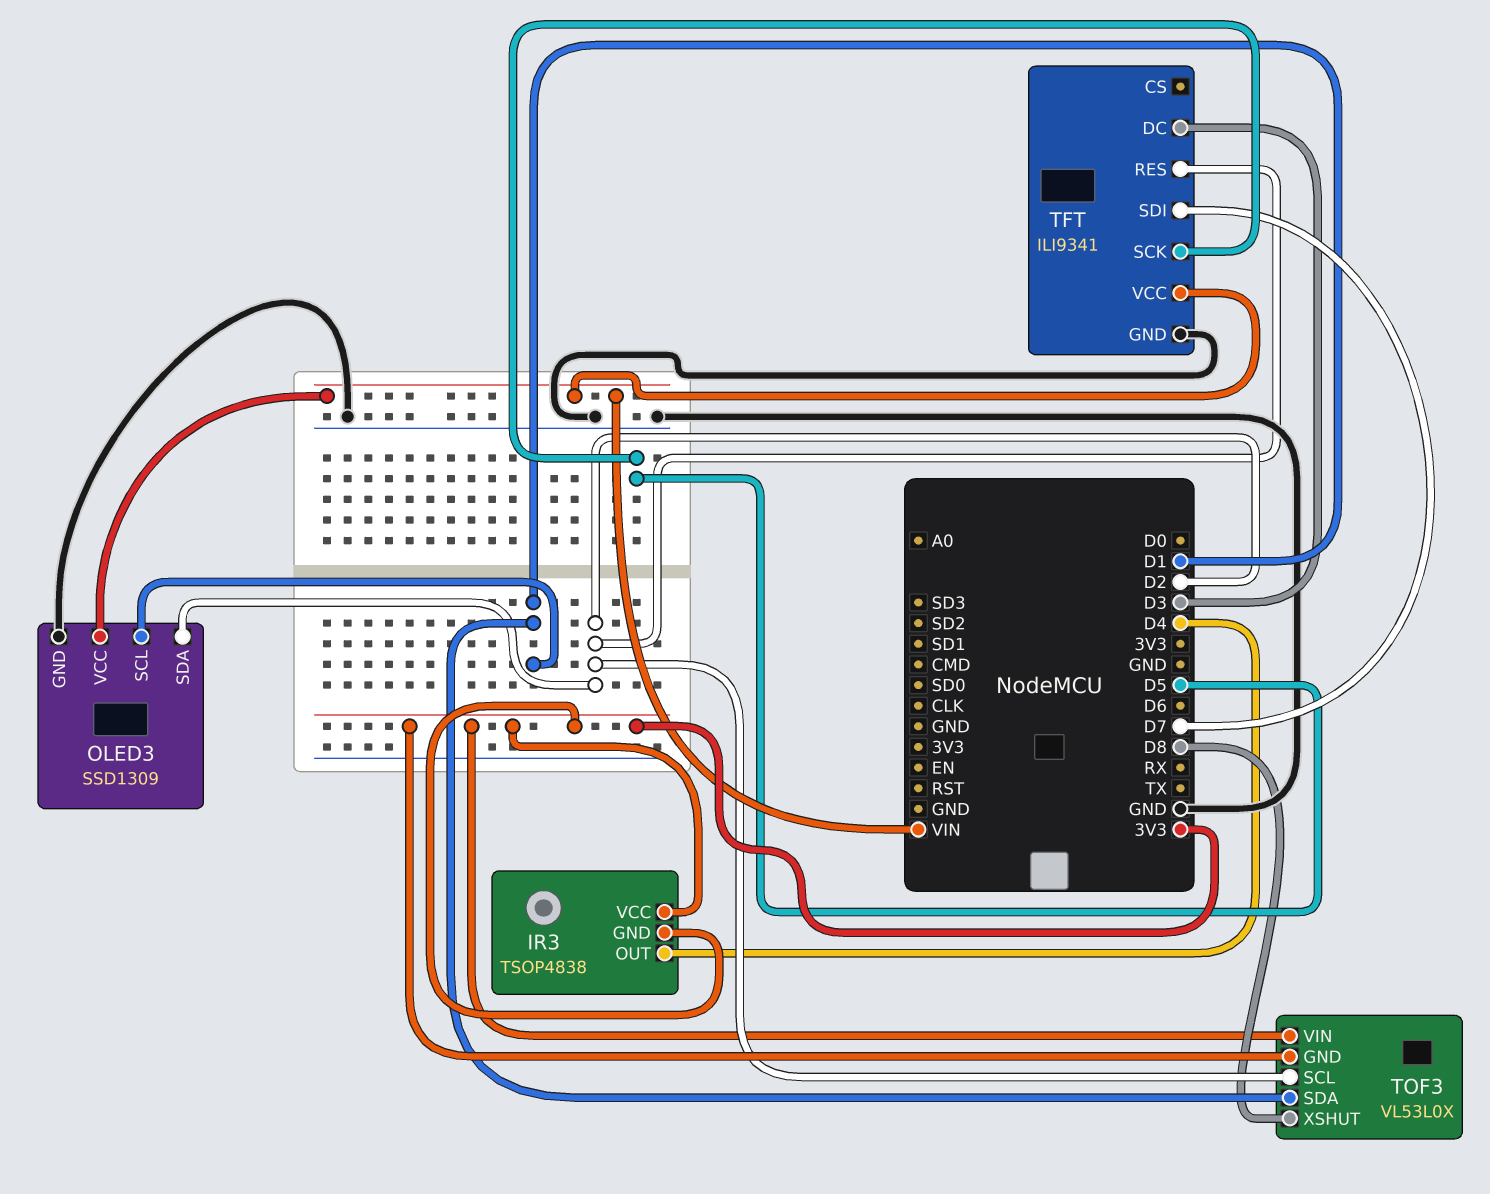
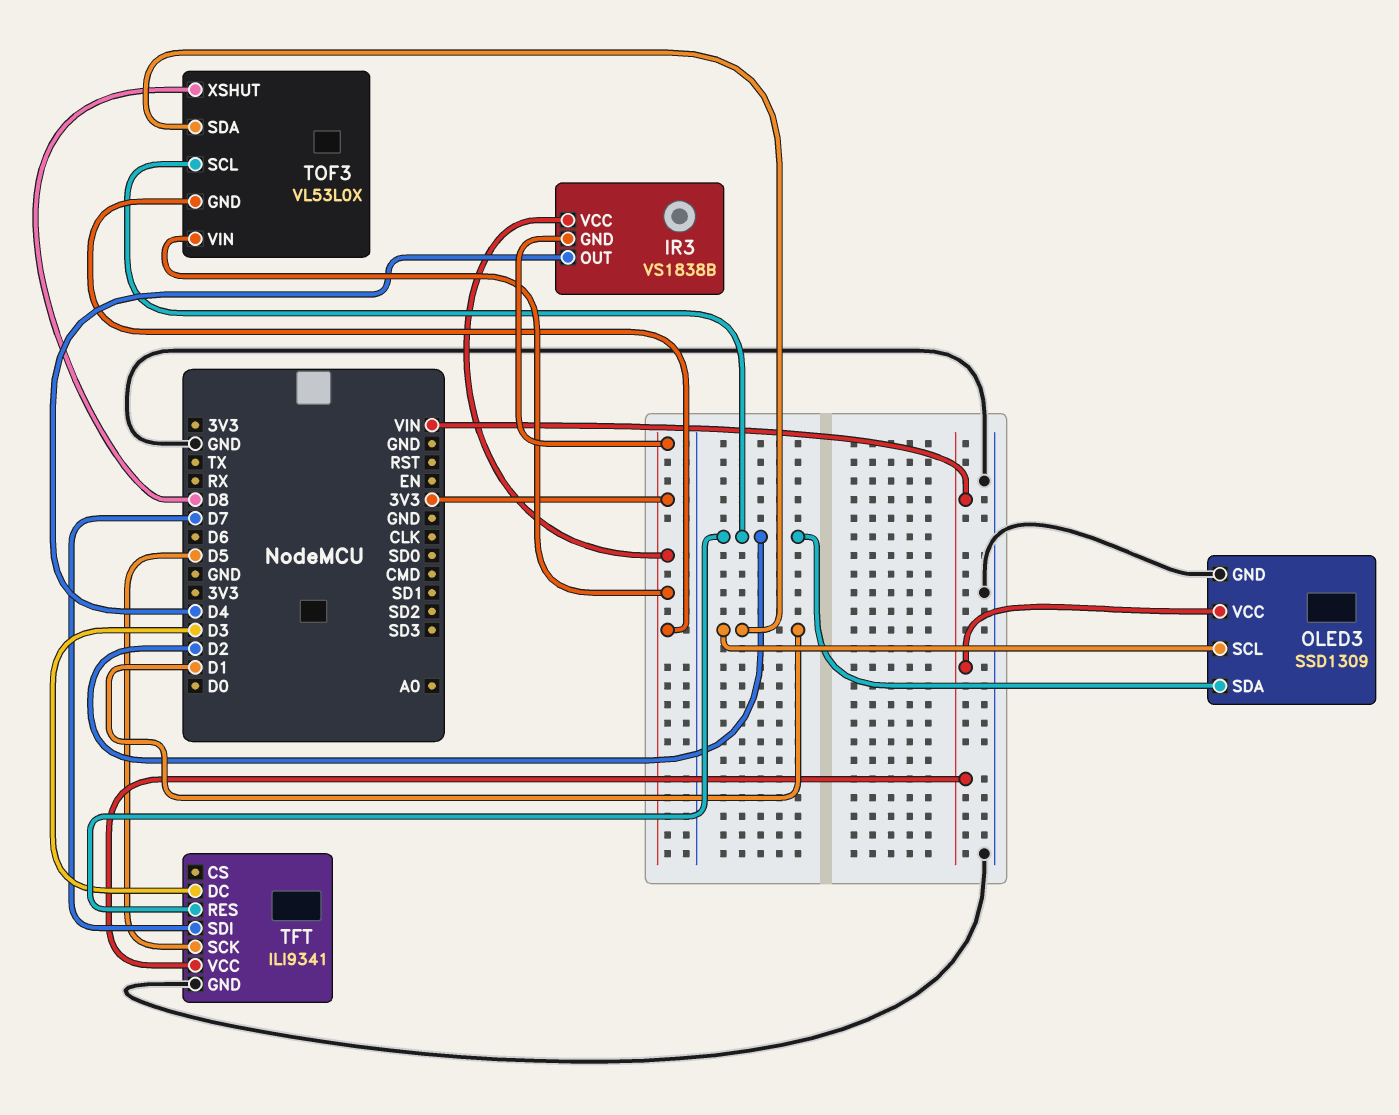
IR3: TSOP4838 -> VS1838B

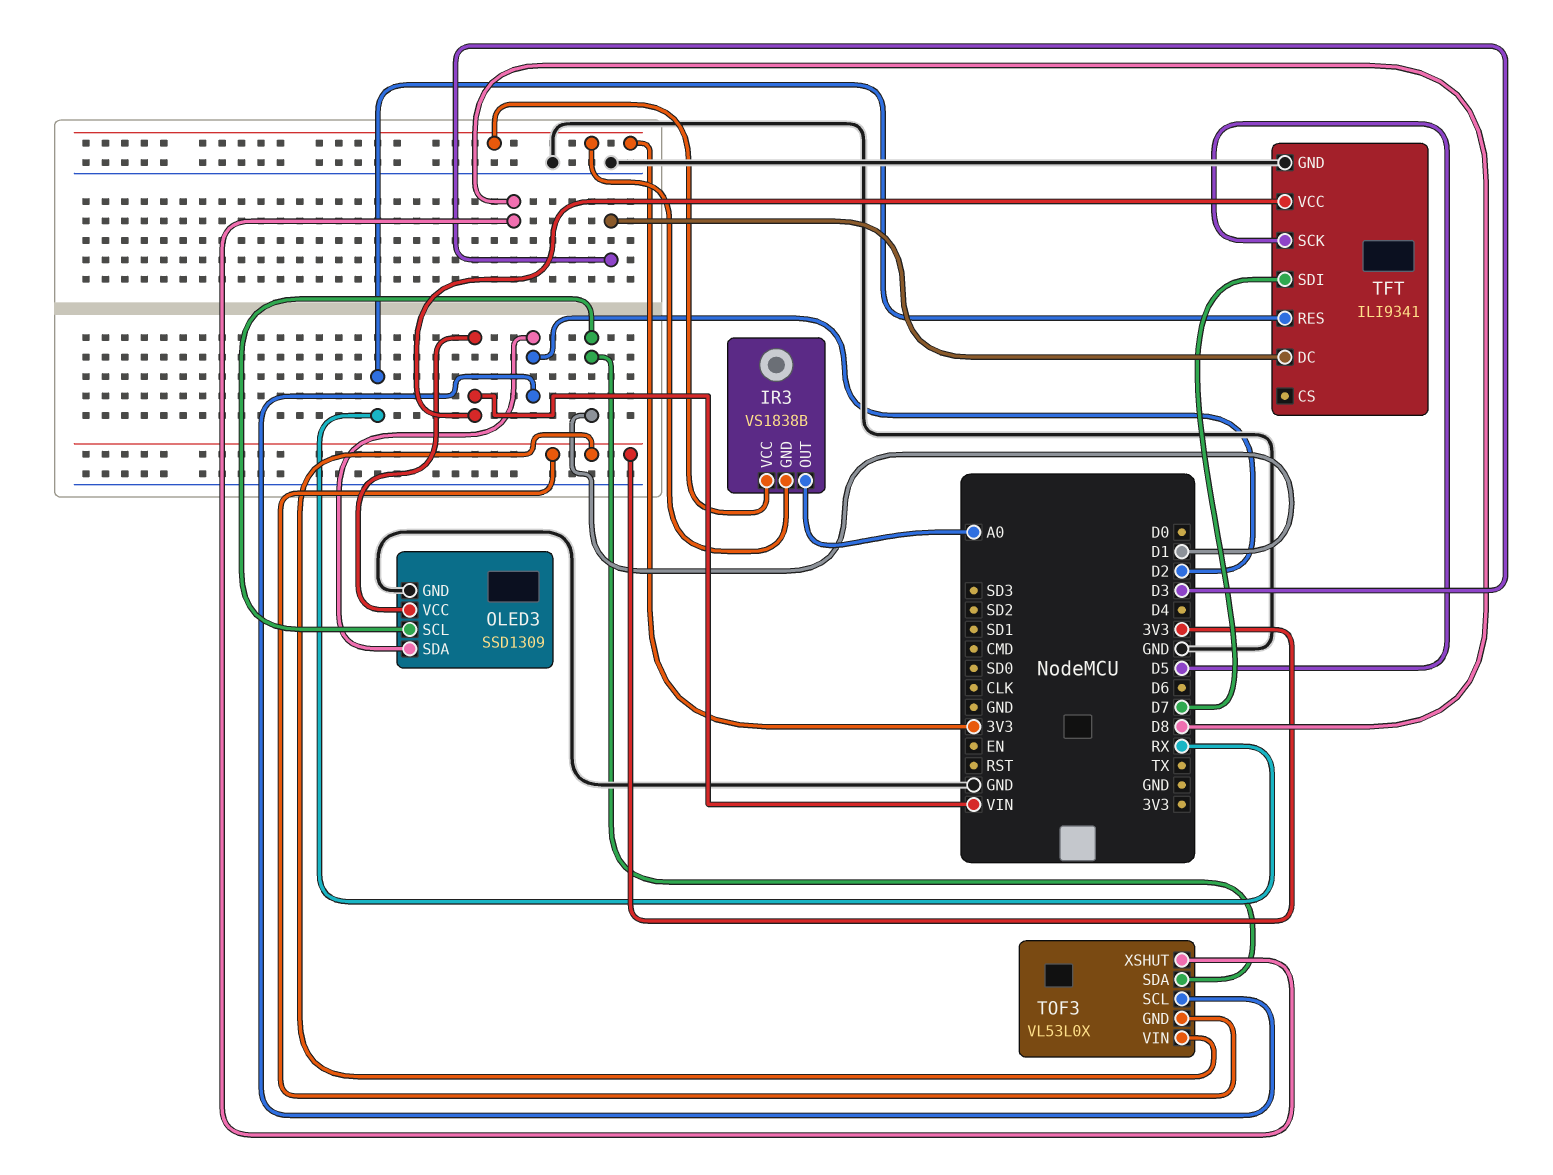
IR3 pin OUT: D4 -> A0
TFT pin RES: D2 -> RX

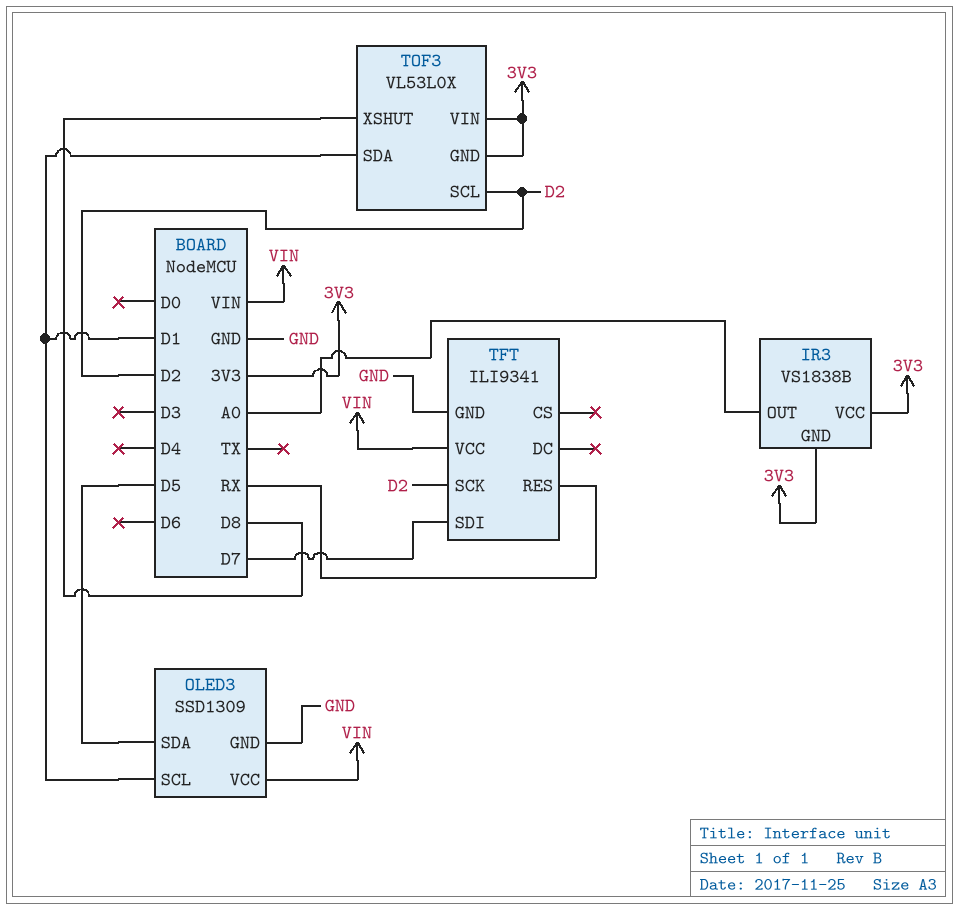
OLED3 pin SDA: D2 -> D5
TFT pin DC: D3 -> none
TFT pin SCK: D5 -> D2

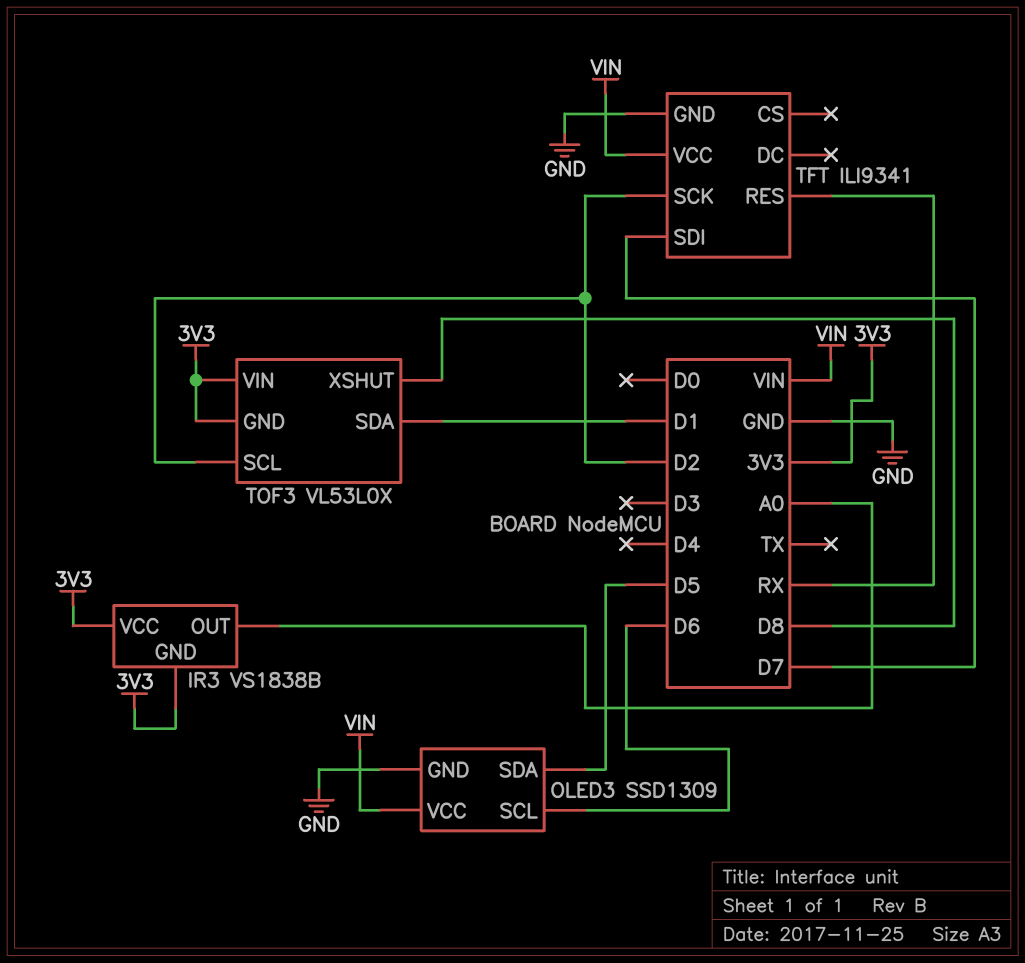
OLED3 pin SCL: D1 -> D6

